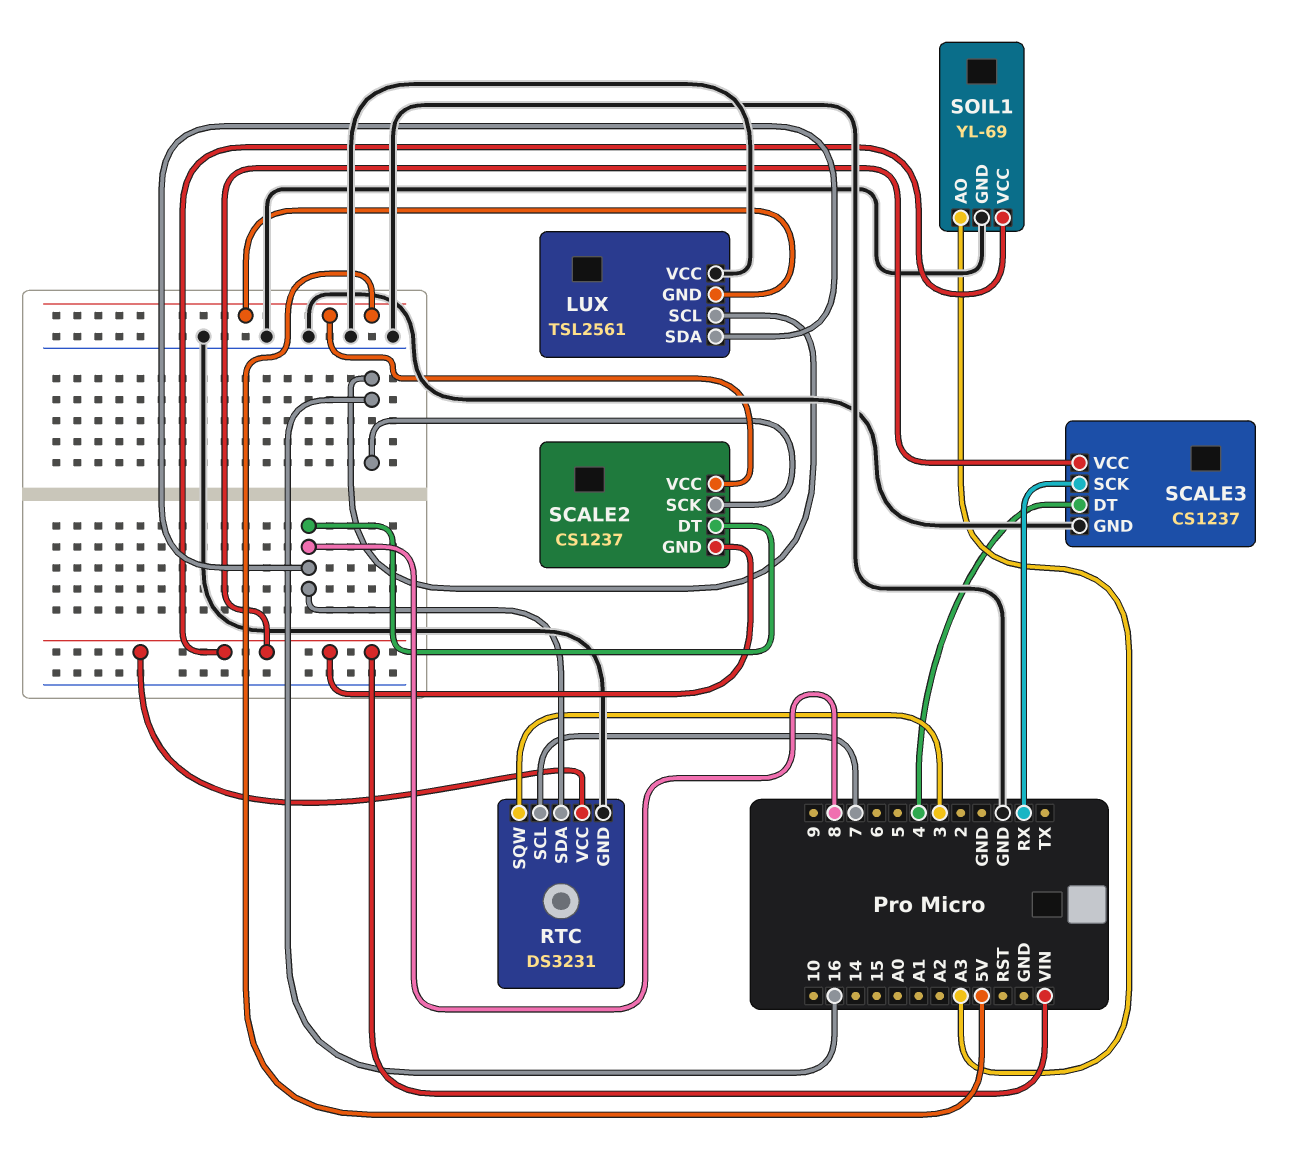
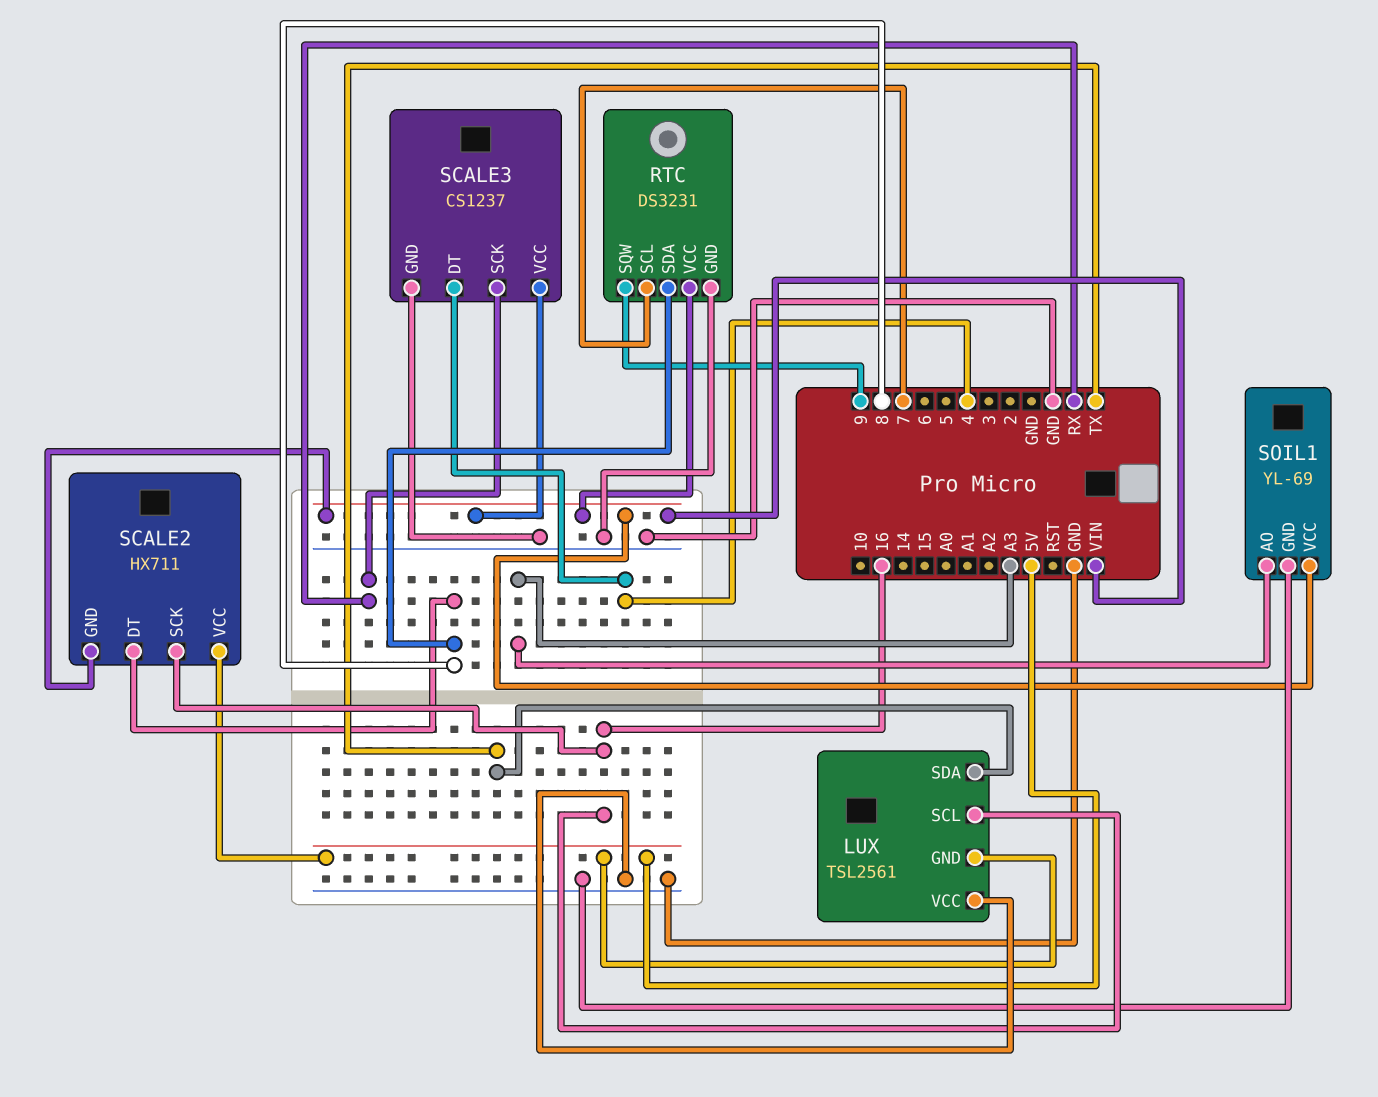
LUX pin SDA: 8 -> TX
RTC pin SQW: 3 -> 9
SCALE2: CS1237 -> HX711

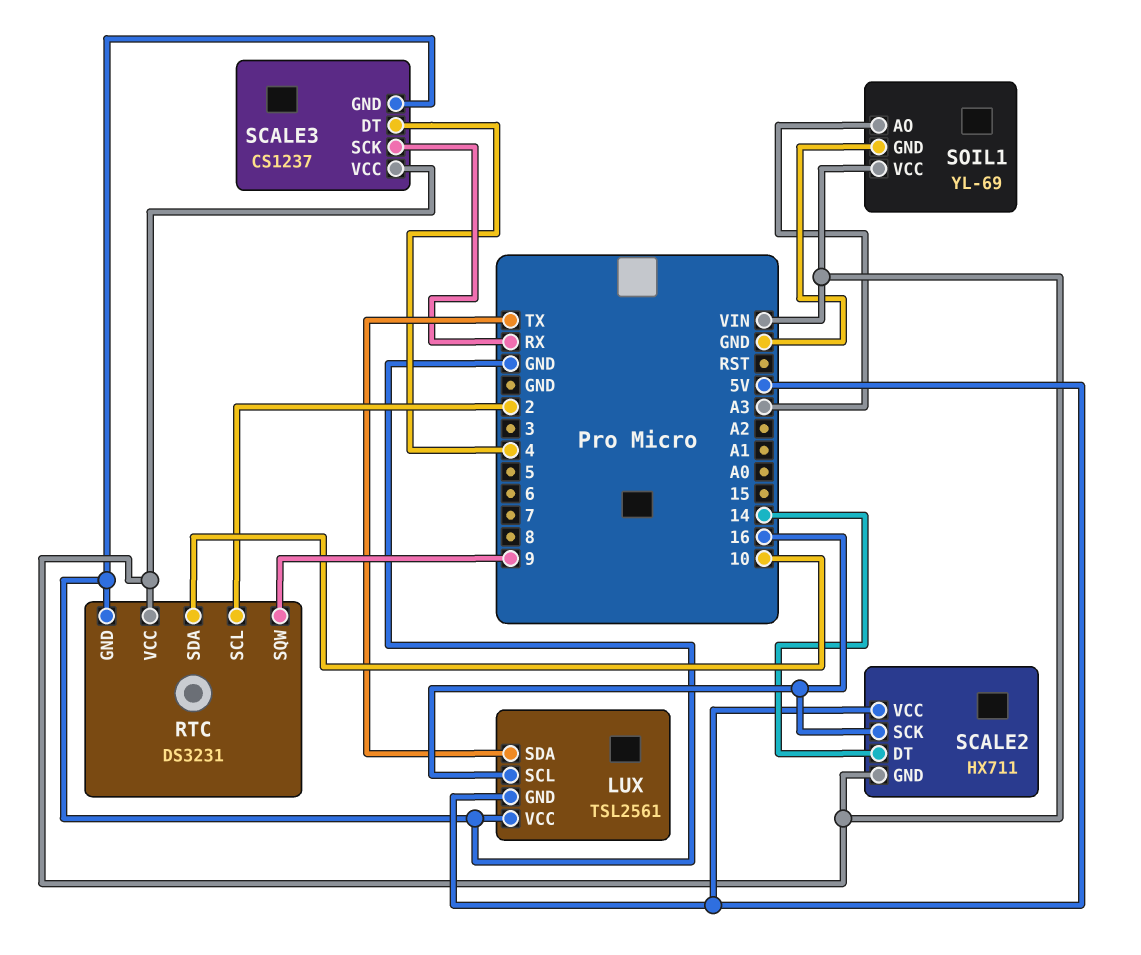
RTC pin SCL: 7 -> 2
RTC pin SDA: 8 -> 10
SCALE2 pin DT: 8 -> 14

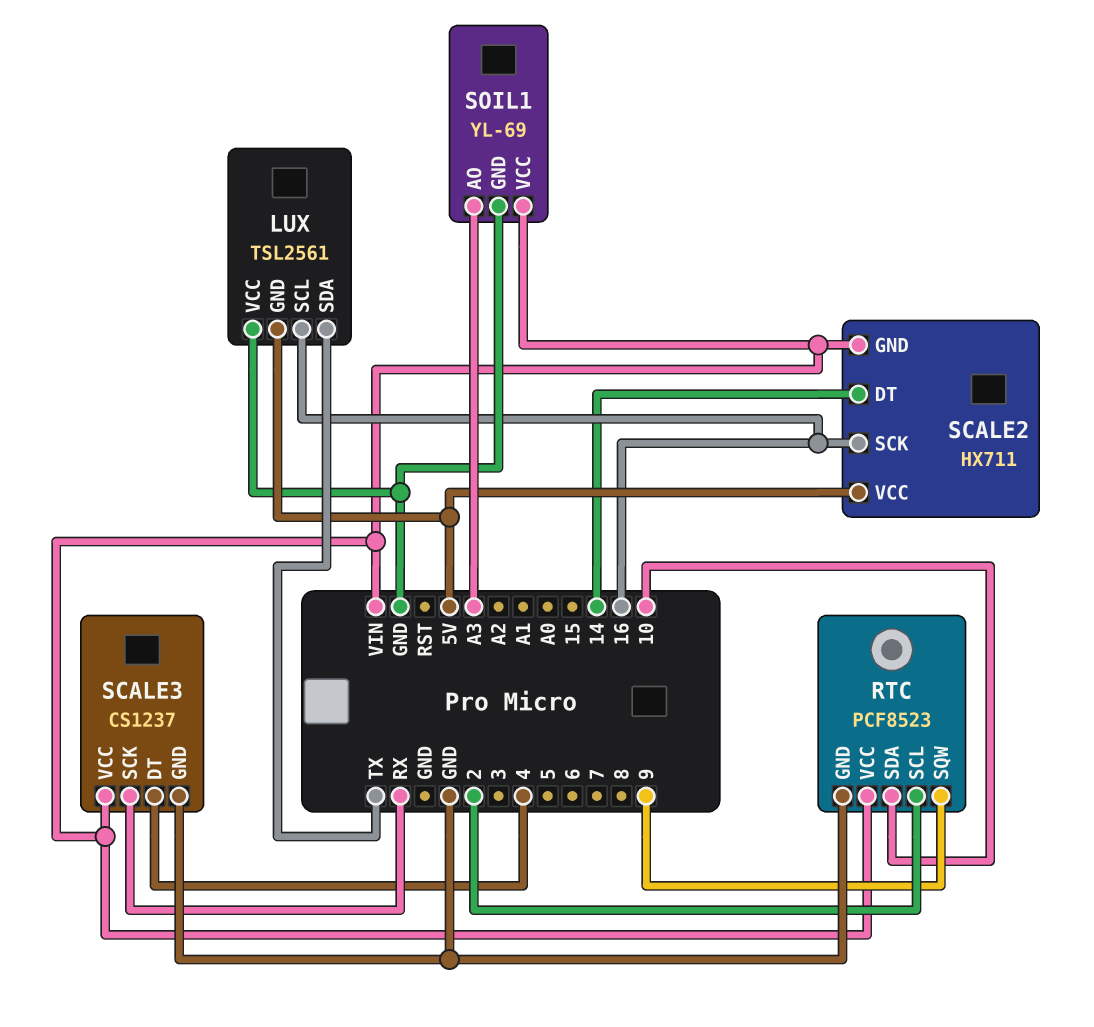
RTC: DS3231 -> PCF8523

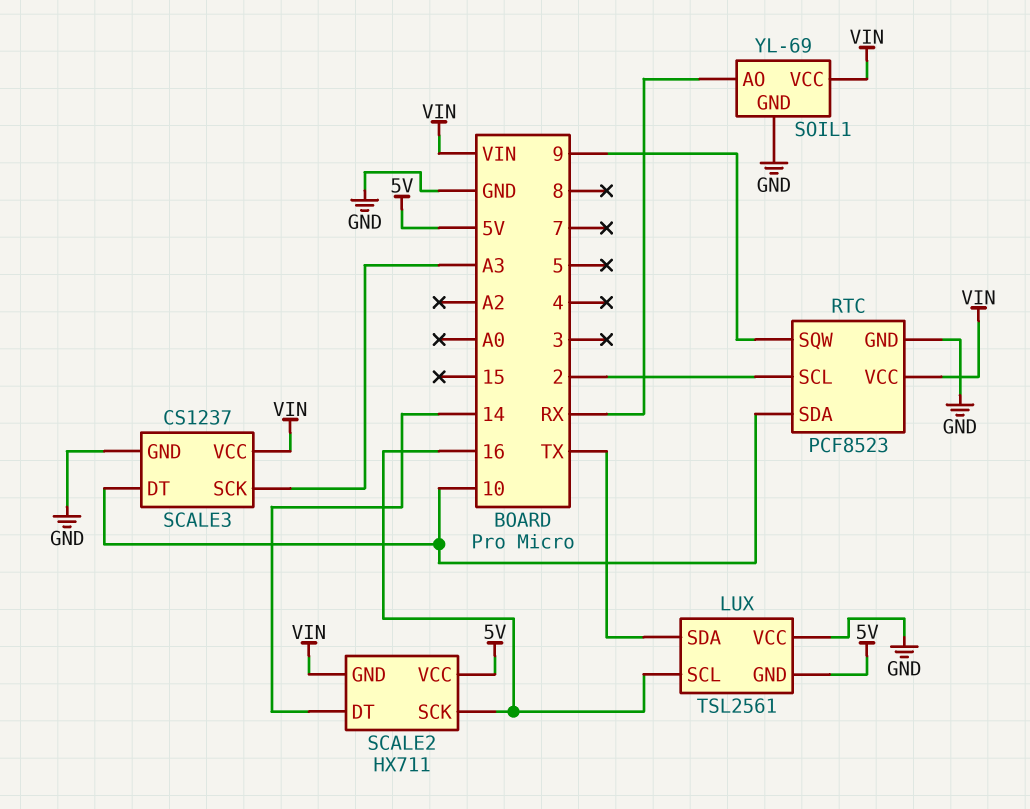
SCALE3 pin DT: 4 -> 10
SCALE3 pin SCK: RX -> A3
SOIL1 pin AO: A3 -> RX

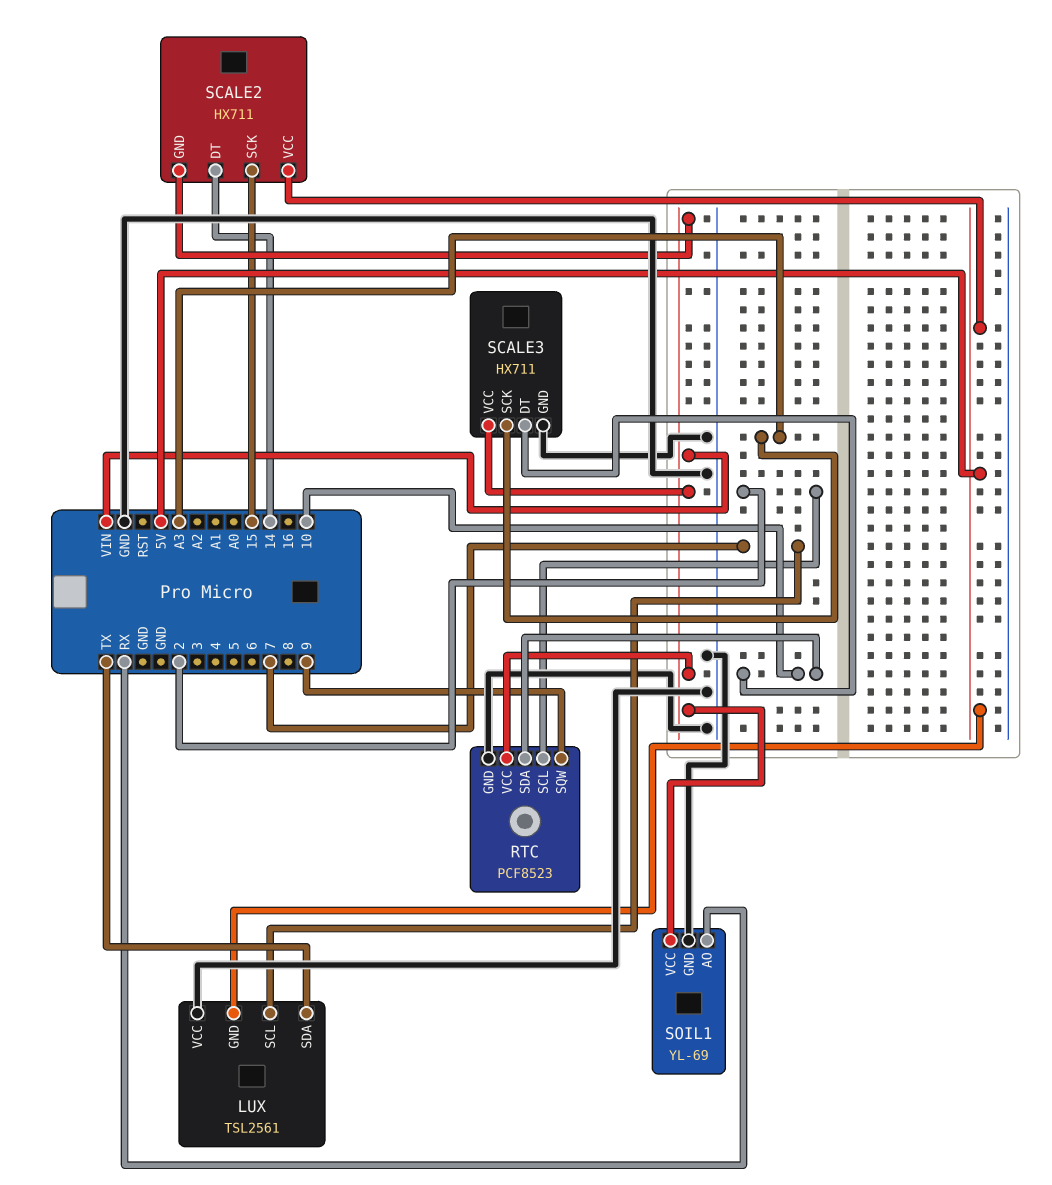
LUX pin SCL: 16 -> 7
SCALE2 pin SCK: 16 -> 15
SCALE3: CS1237 -> HX711

